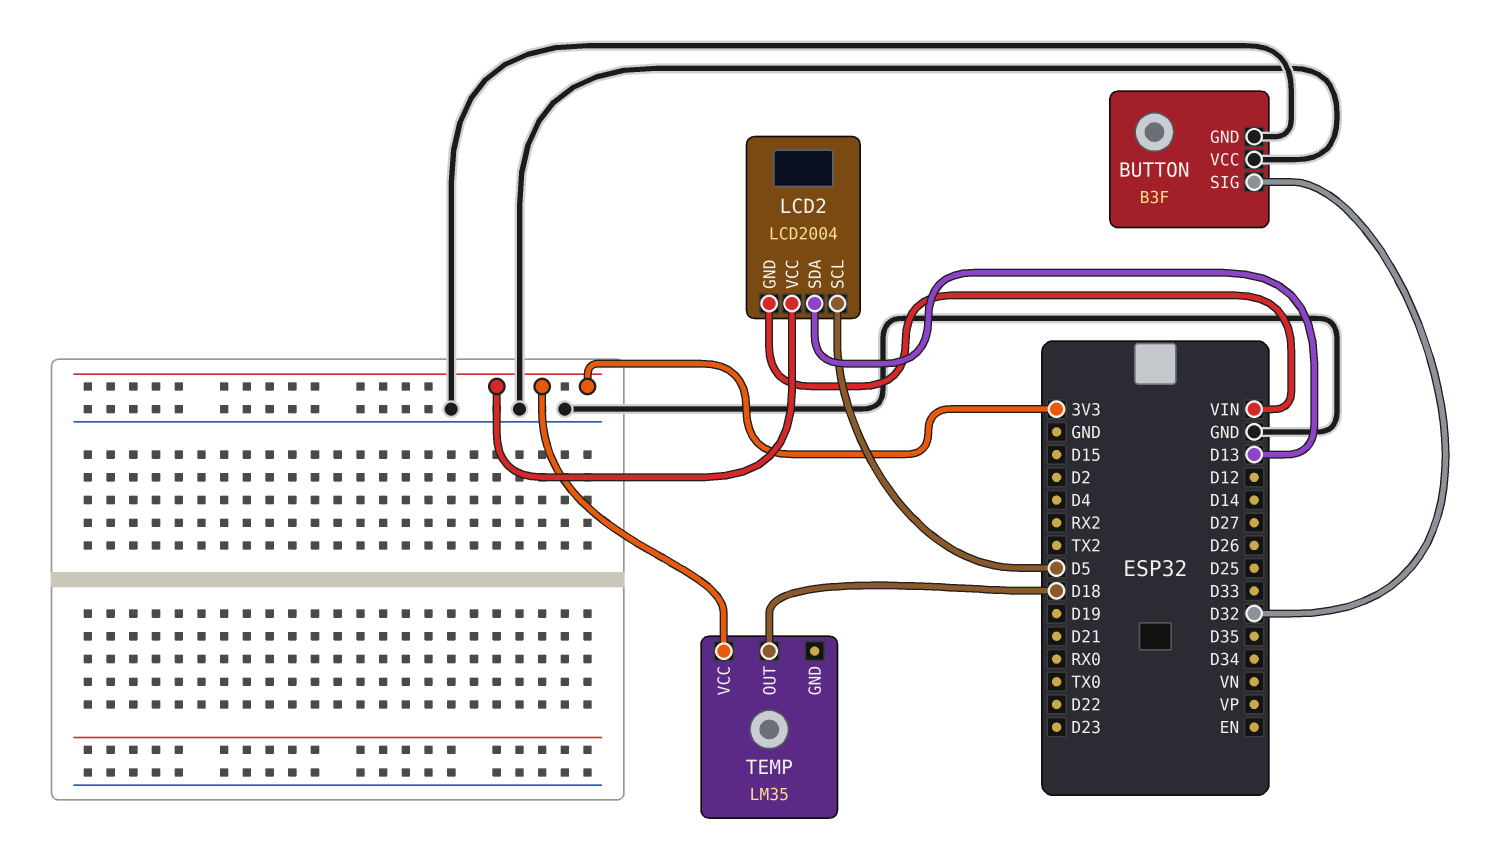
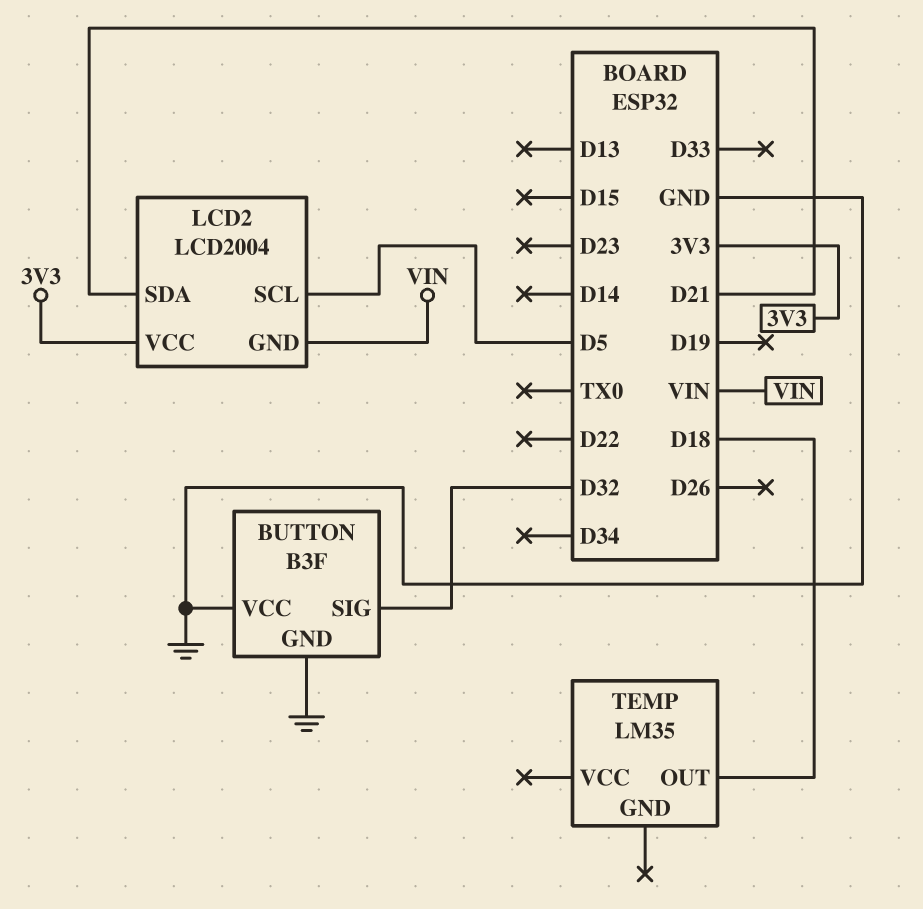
LCD2 pin SDA: D13 -> D21
TEMP pin VCC: 3V3 -> none

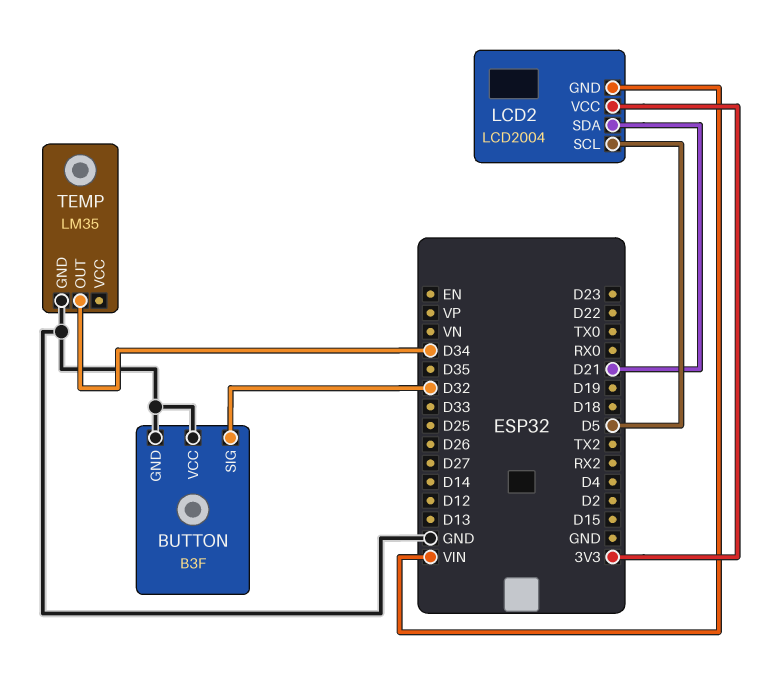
TEMP pin GND: none -> GND
TEMP pin OUT: D18 -> D34

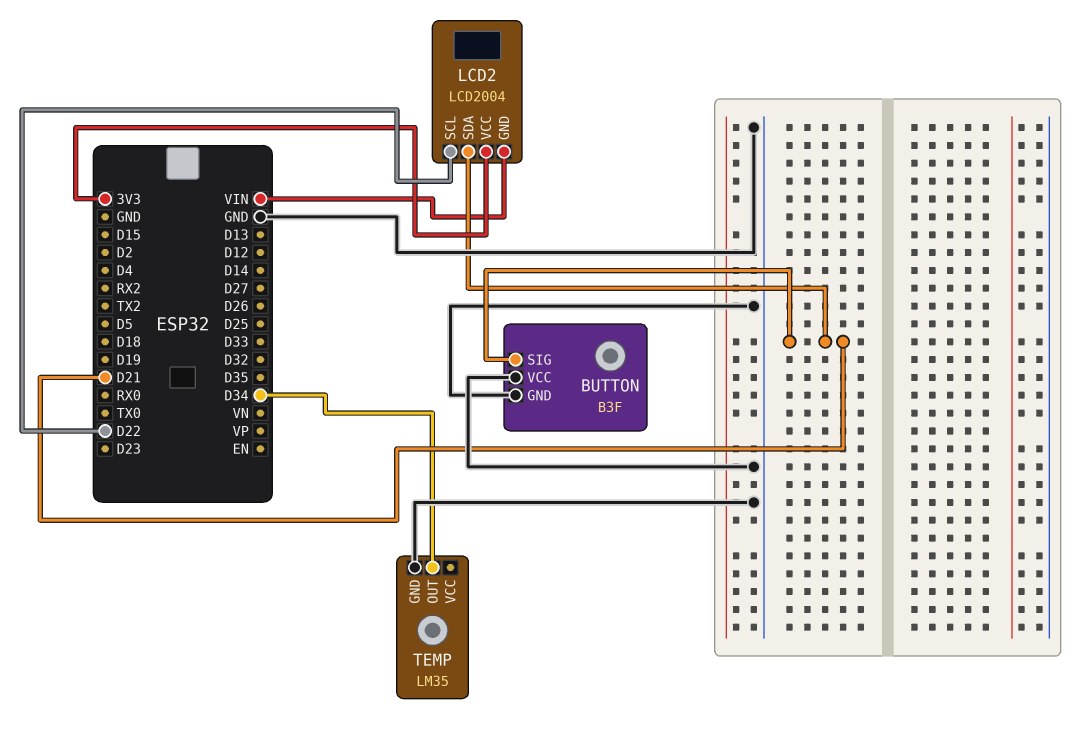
BUTTON pin SIG: D32 -> D21
LCD2 pin SCL: D5 -> D22

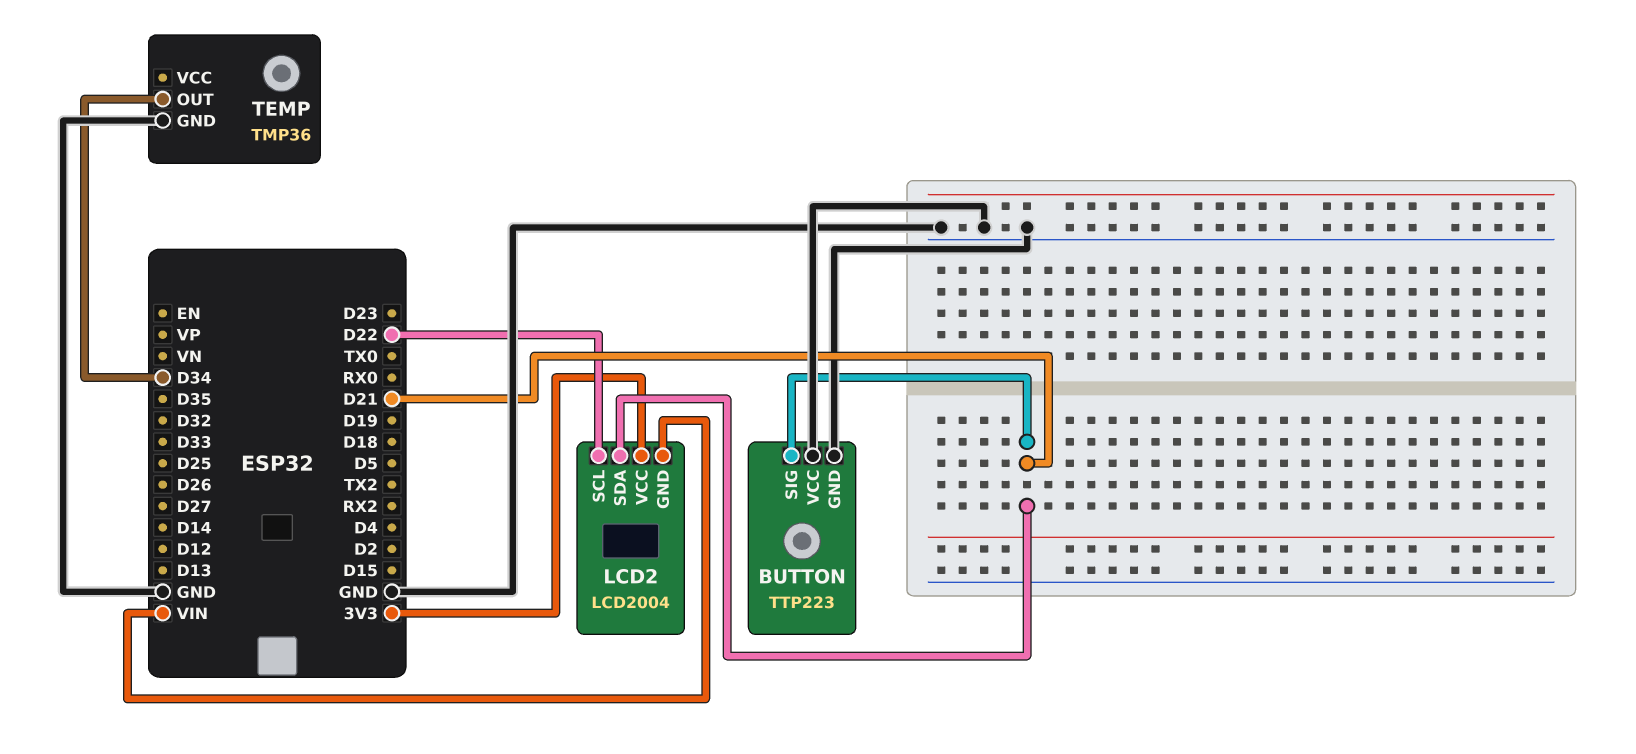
BUTTON: B3F -> TTP223
TEMP: LM35 -> TMP36

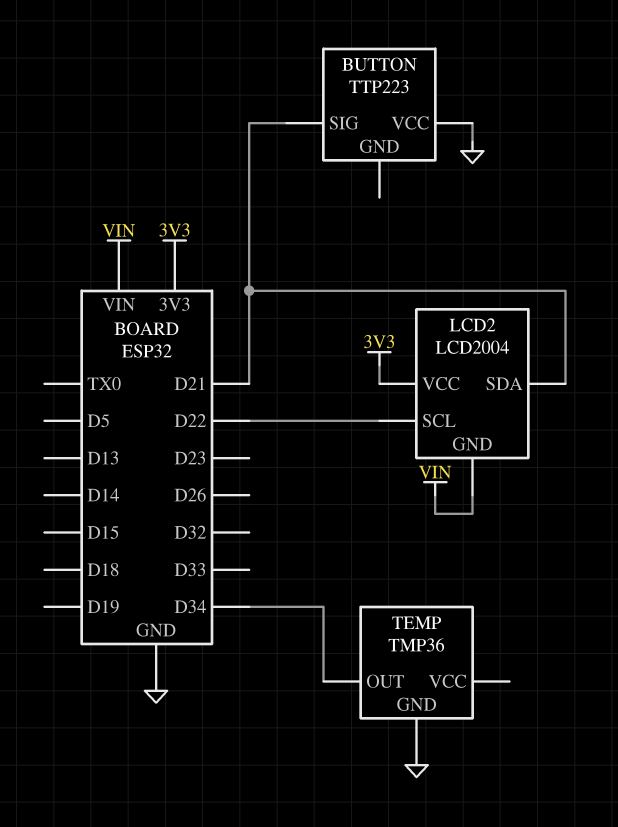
BUTTON pin GND: GND -> none

